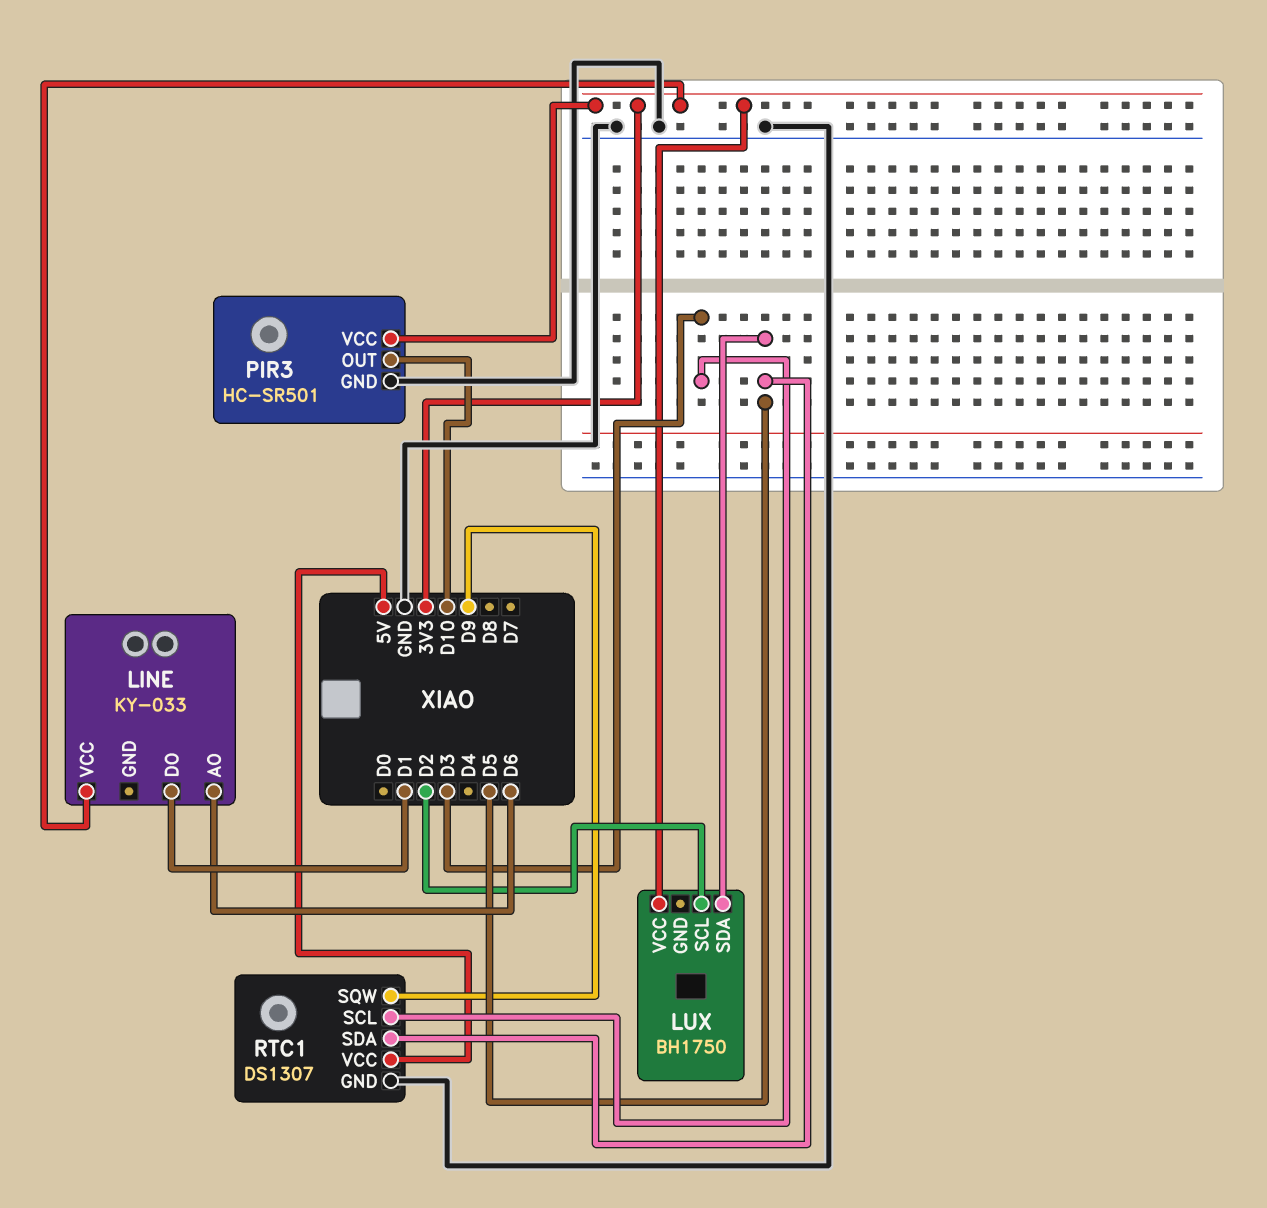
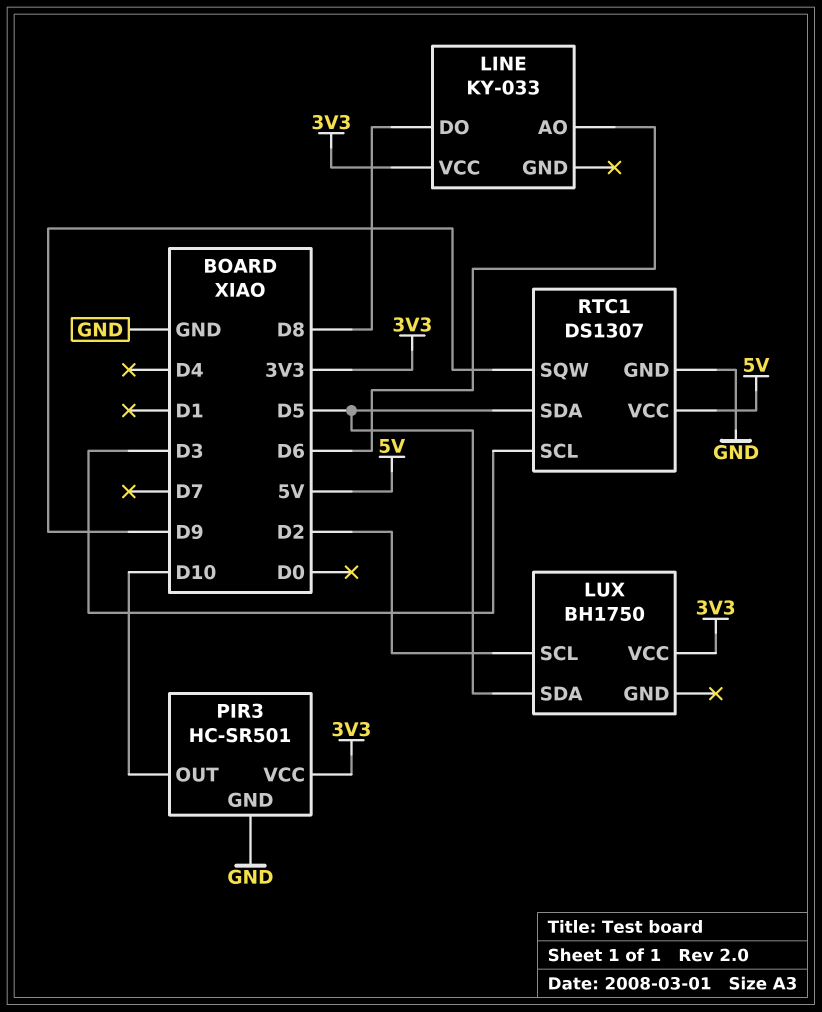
LINE pin DO: D1 -> D8

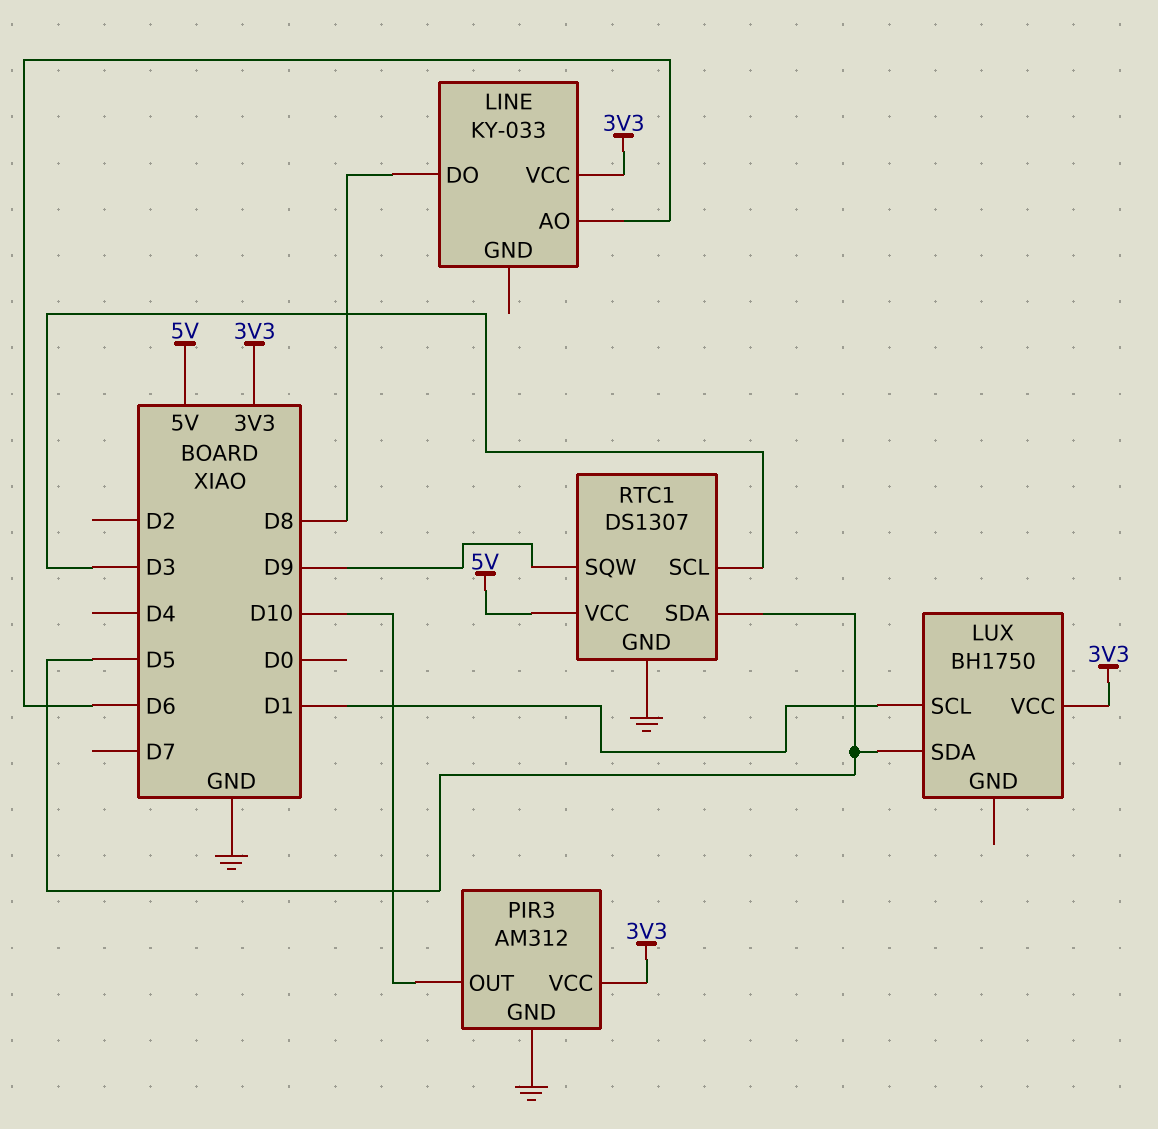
LUX pin SCL: D2 -> D1
PIR3: HC-SR501 -> AM312

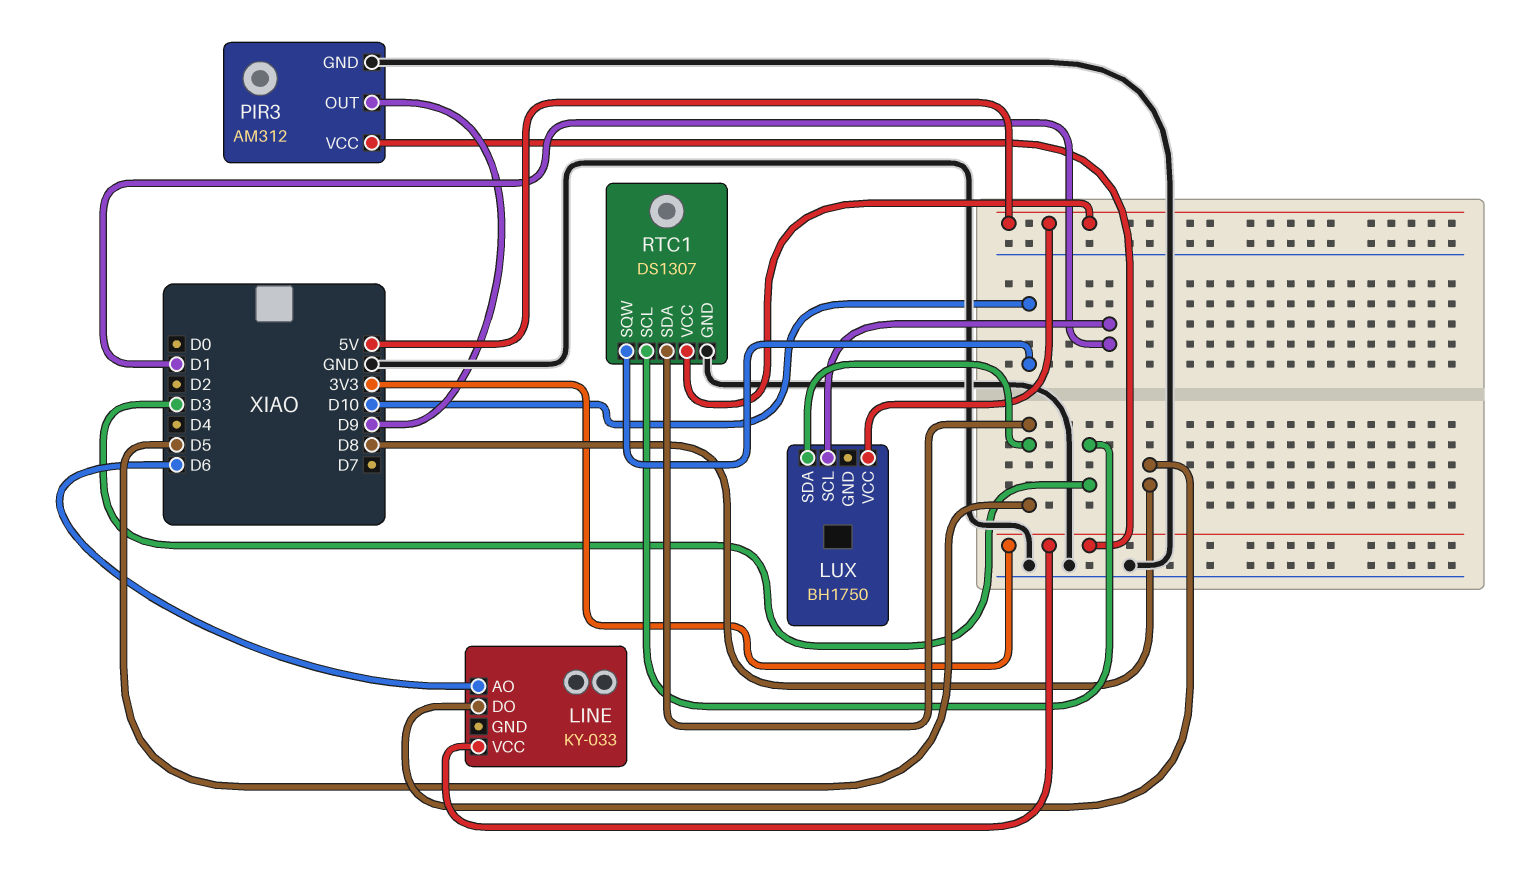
LUX pin VCC: 3V3 -> 5V
PIR3 pin OUT: D10 -> D9
RTC1 pin SQW: D9 -> D10

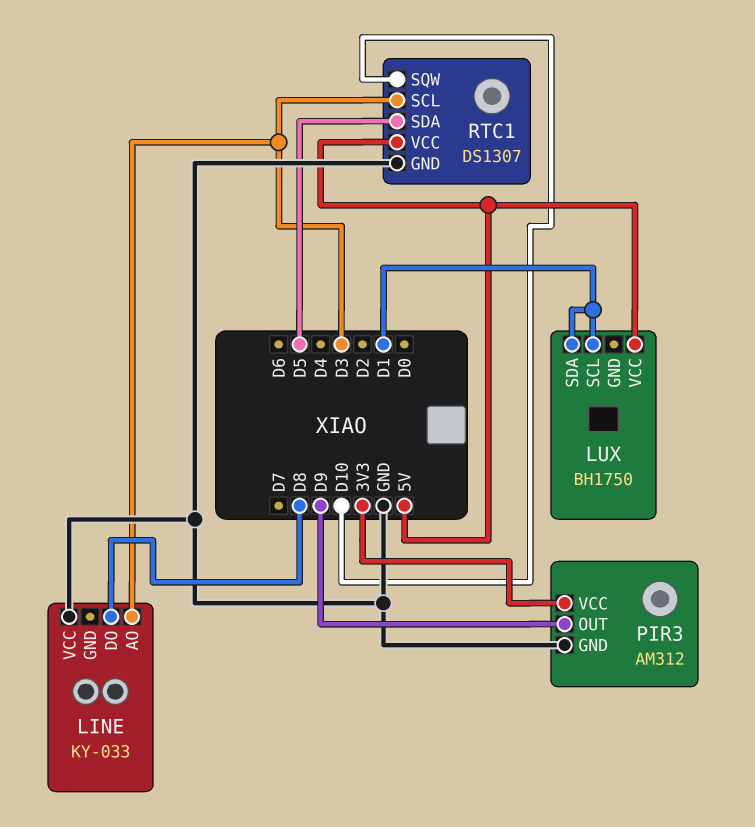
LINE pin AO: D6 -> D3
LINE pin VCC: 3V3 -> GND
LUX pin SDA: D5 -> D1

